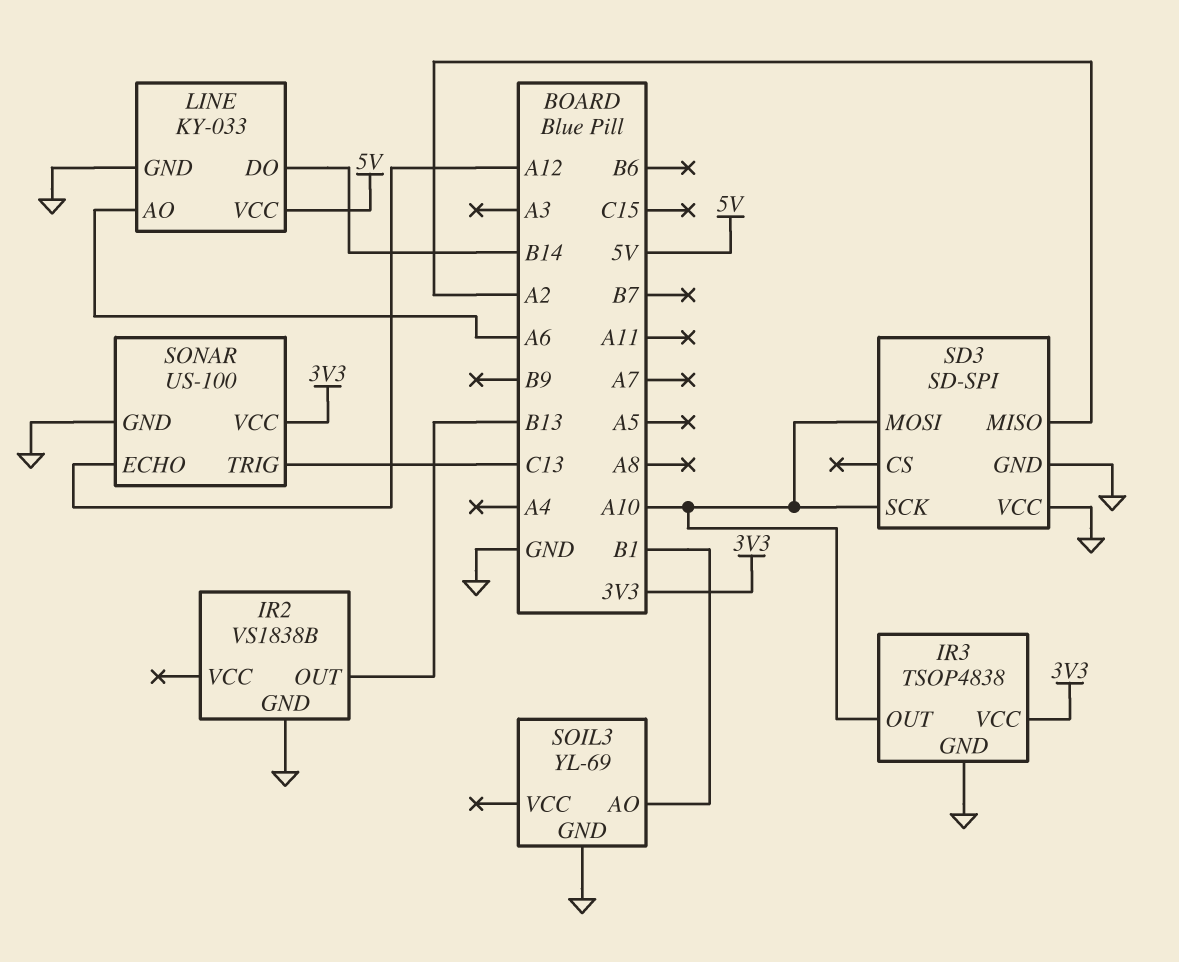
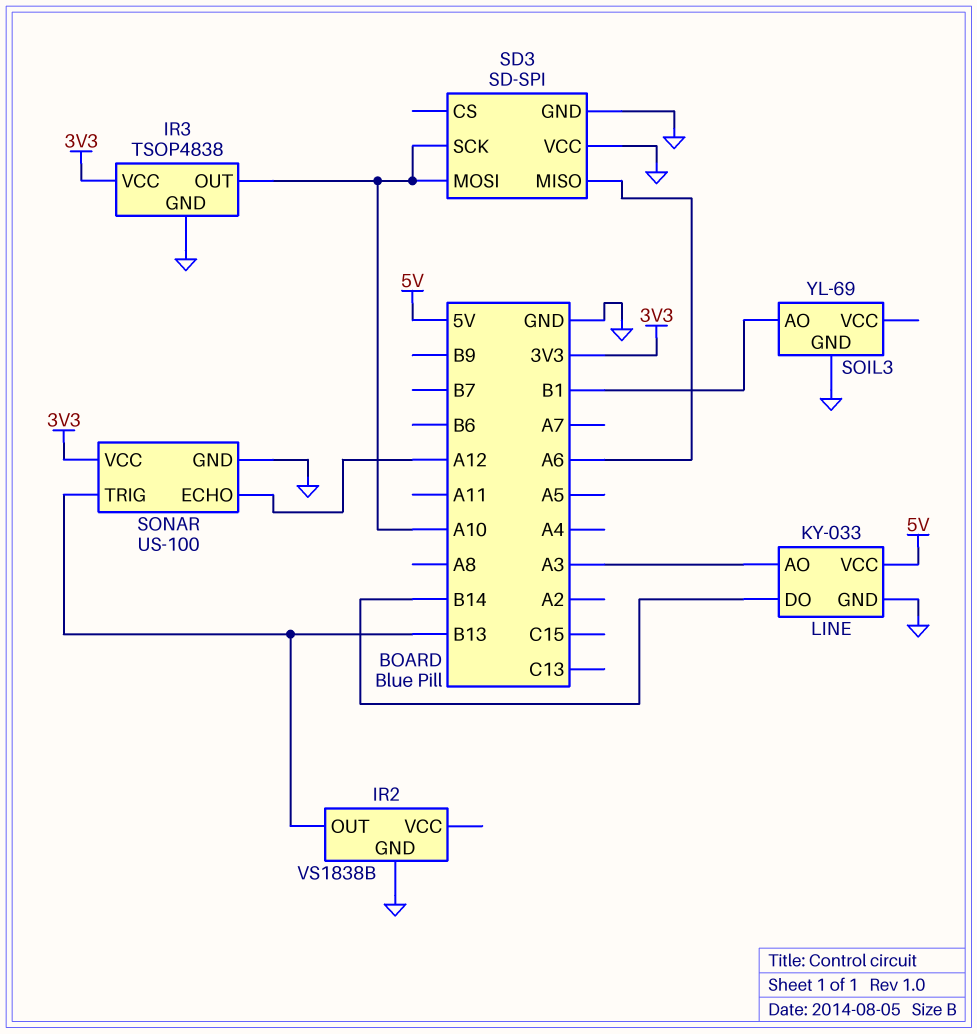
LINE pin AO: A6 -> A3
SD3 pin MISO: A2 -> A6
SONAR pin TRIG: C13 -> B13

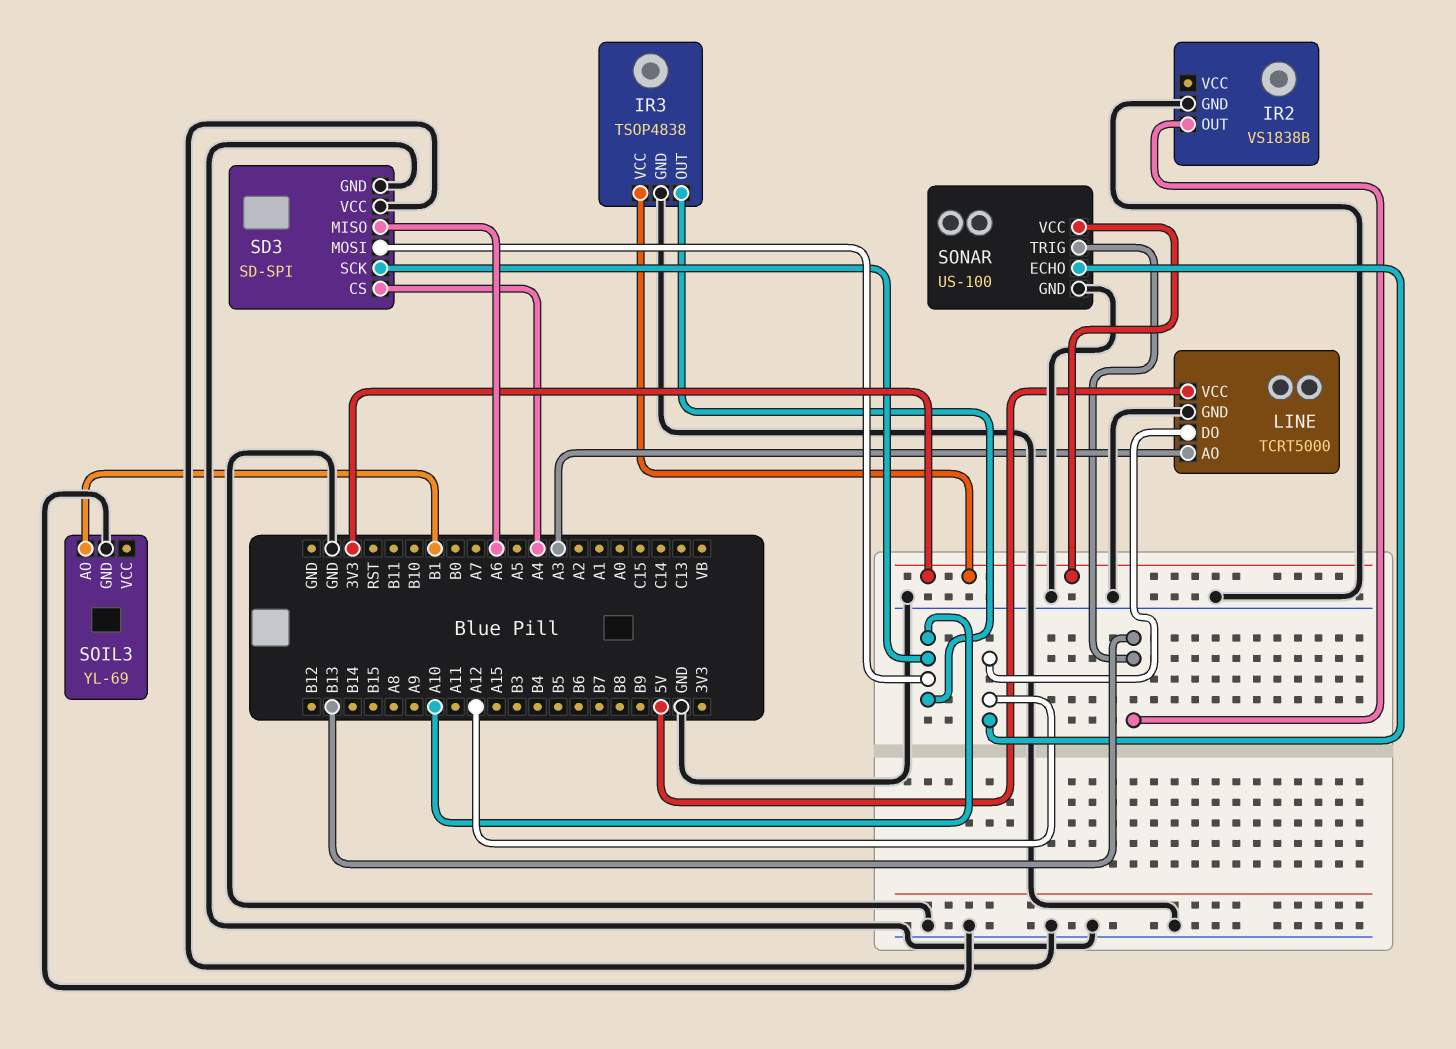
LINE: KY-033 -> TCRT5000
LINE pin DO: B14 -> A12
SD3 pin CS: none -> A4

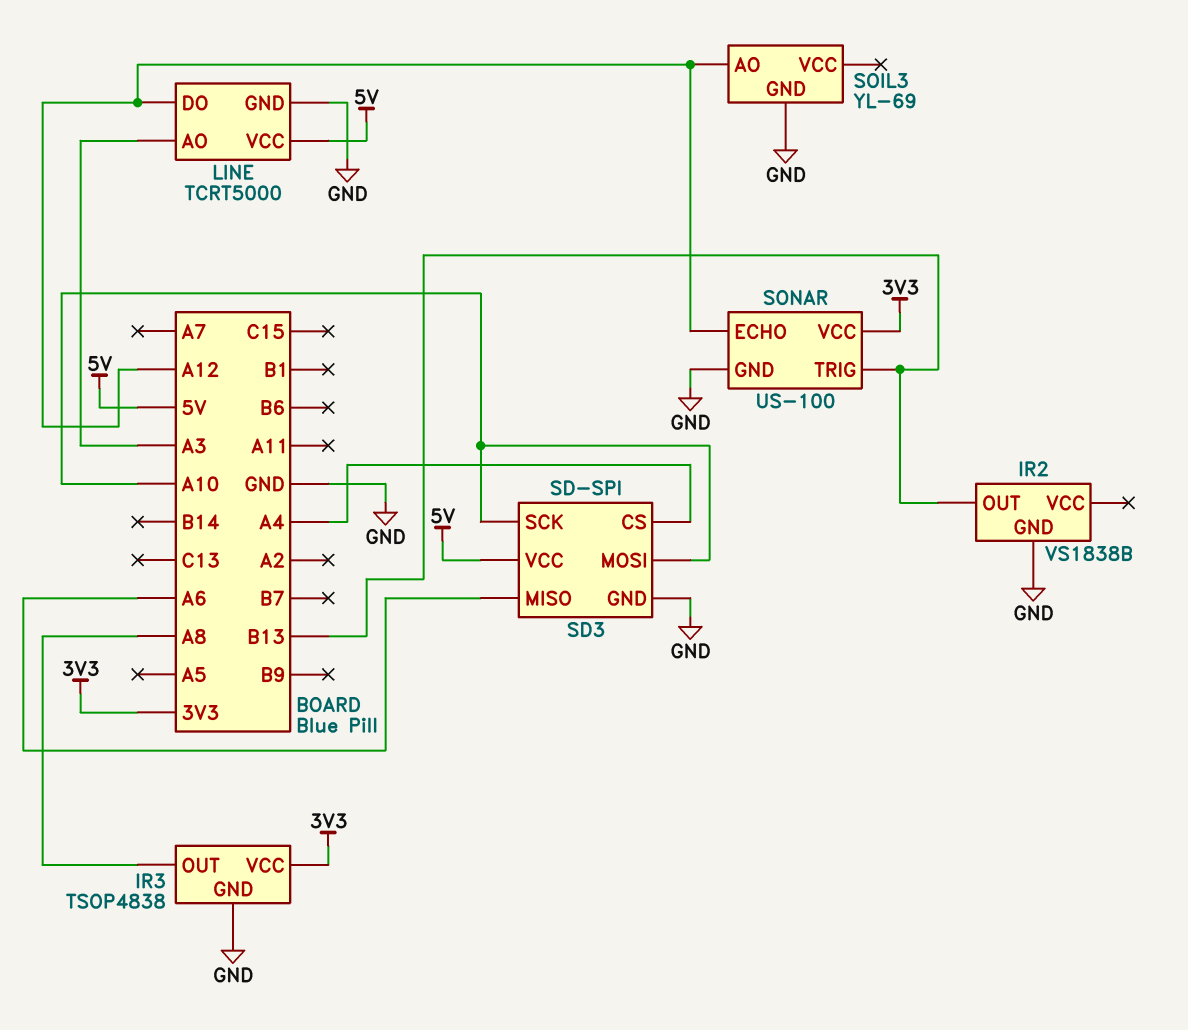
IR3 pin OUT: A10 -> A8
SD3 pin VCC: GND -> 5V
SOIL3 pin AO: B1 -> A12

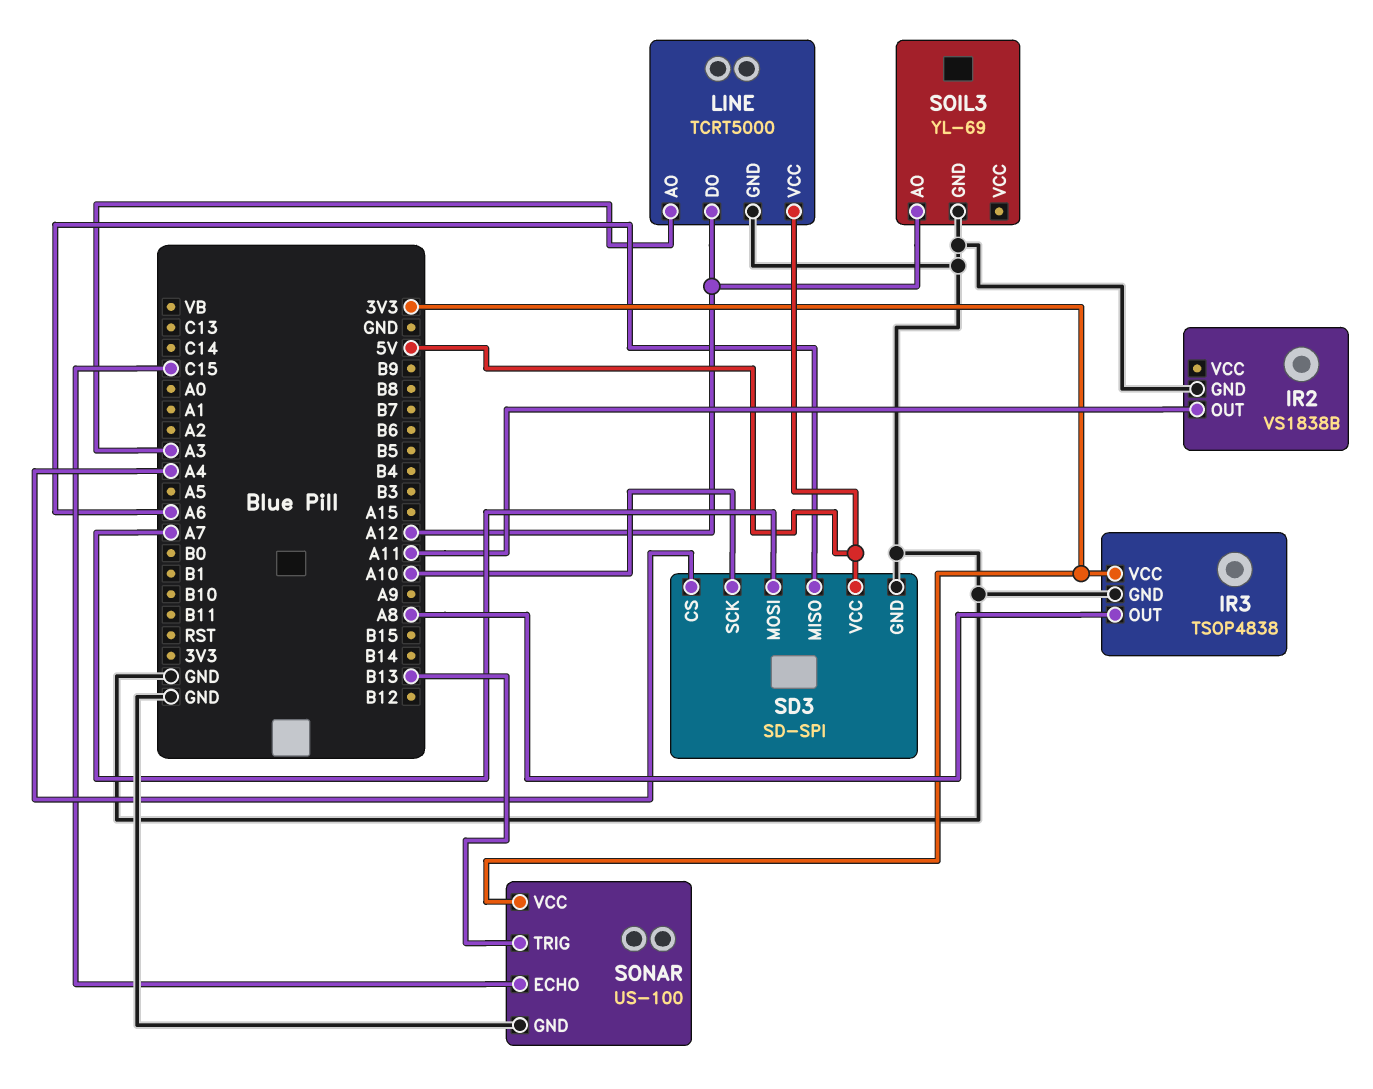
IR2 pin OUT: B13 -> A11
SD3 pin MOSI: A10 -> A7
SONAR pin ECHO: A12 -> C15

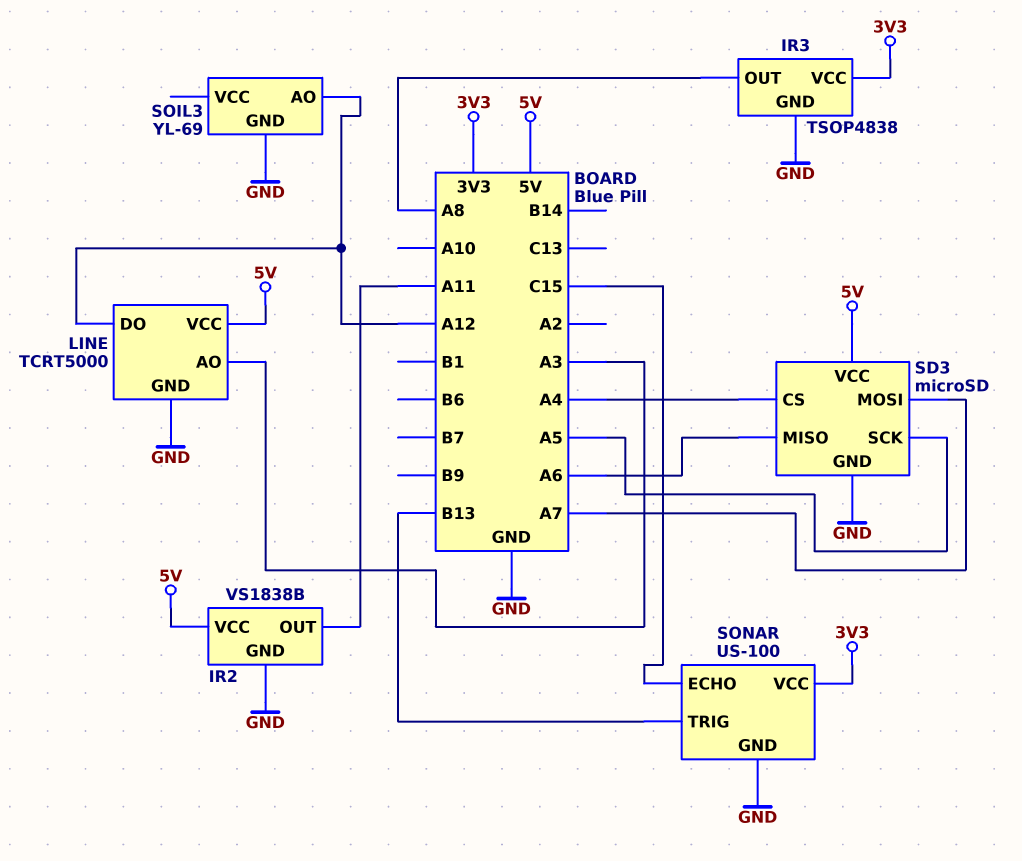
IR2 pin VCC: none -> 5V
SD3: SD-SPI -> microSD
SD3 pin SCK: A10 -> A5

